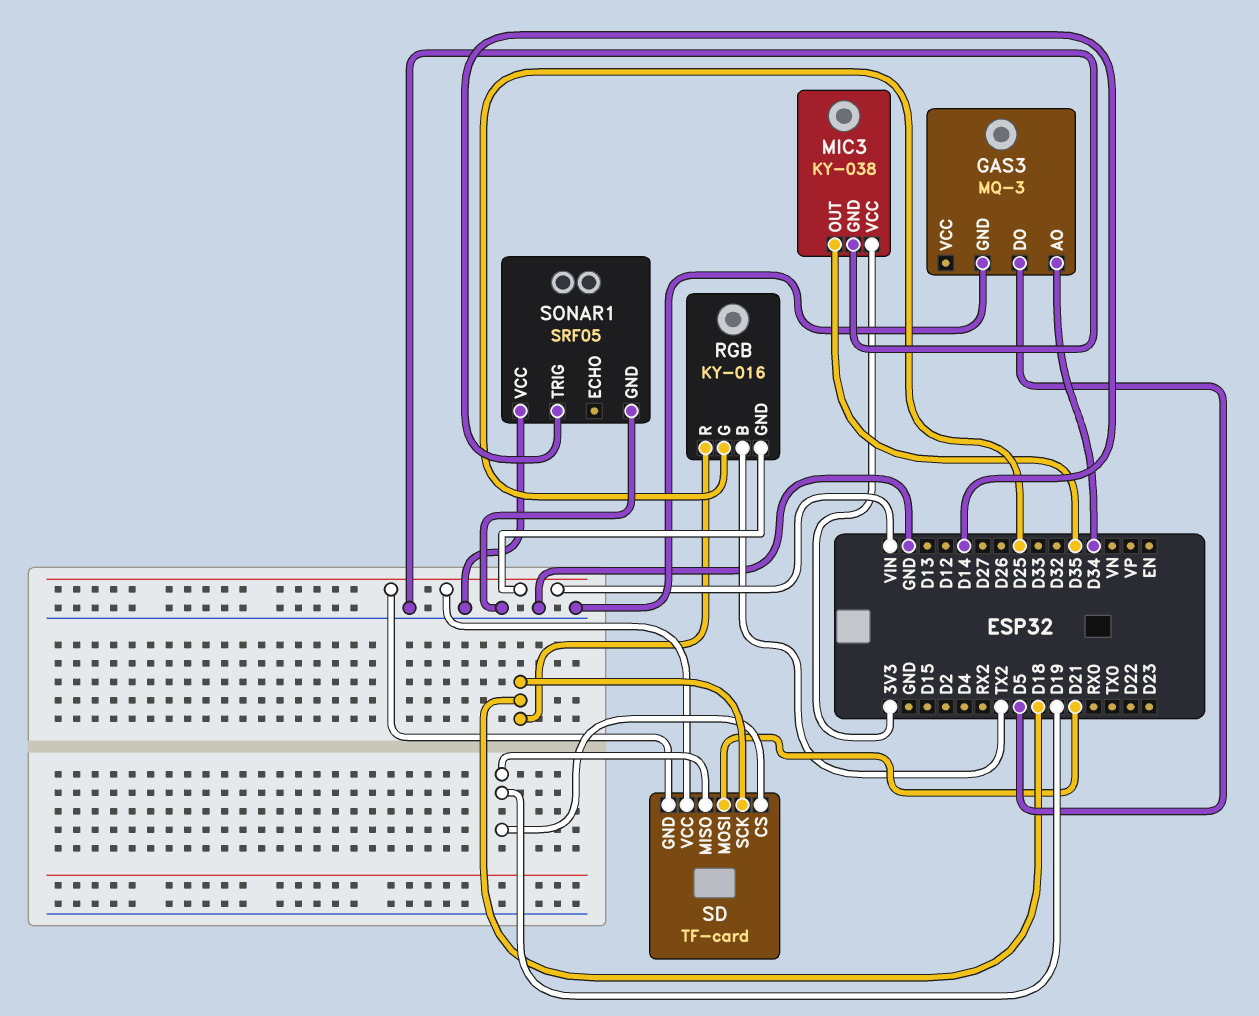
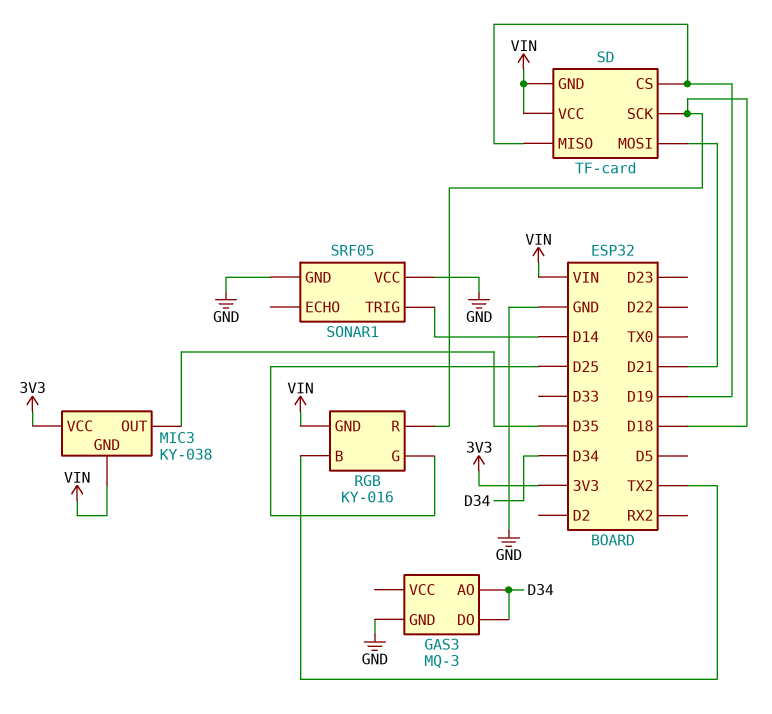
GAS3 pin DO: D5 -> D34
MIC3 pin GND: GND -> VIN

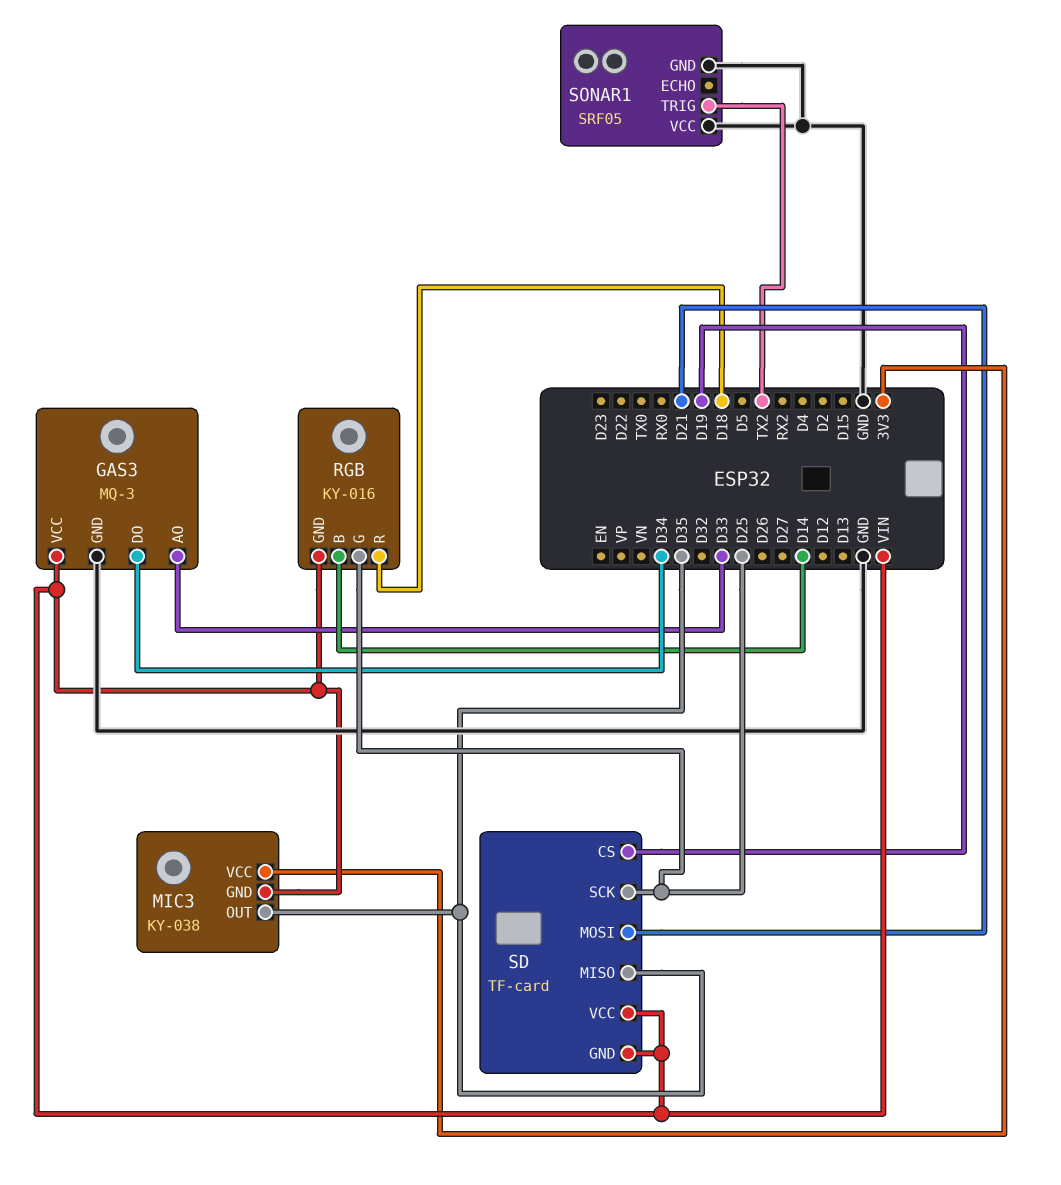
GAS3 pin AO: D34 -> D33
GAS3 pin VCC: none -> VIN
RGB pin B: TX2 -> D14
SD pin MISO: D19 -> D35
SD pin SCK: D18 -> D25
SONAR1 pin TRIG: D14 -> TX2

